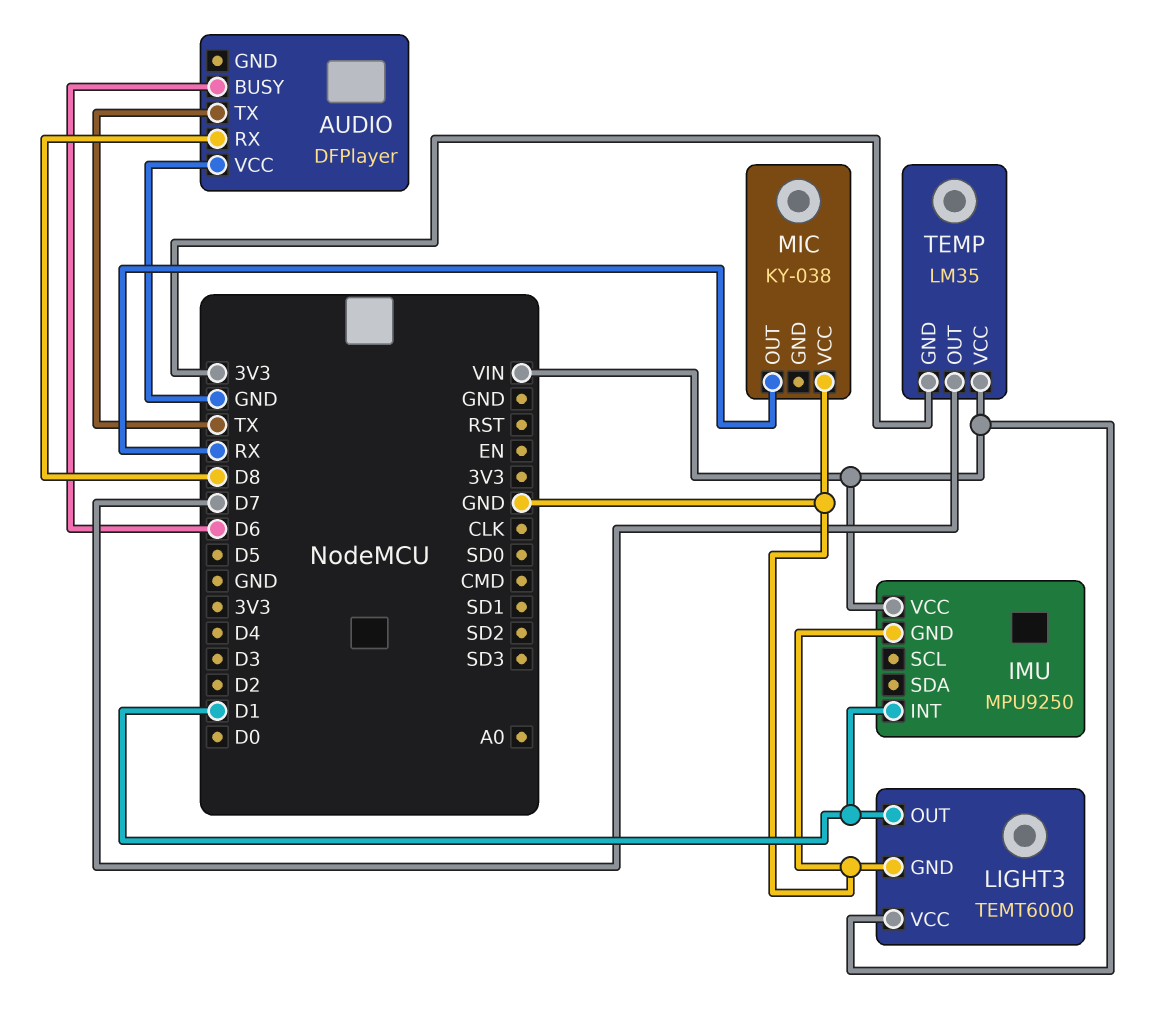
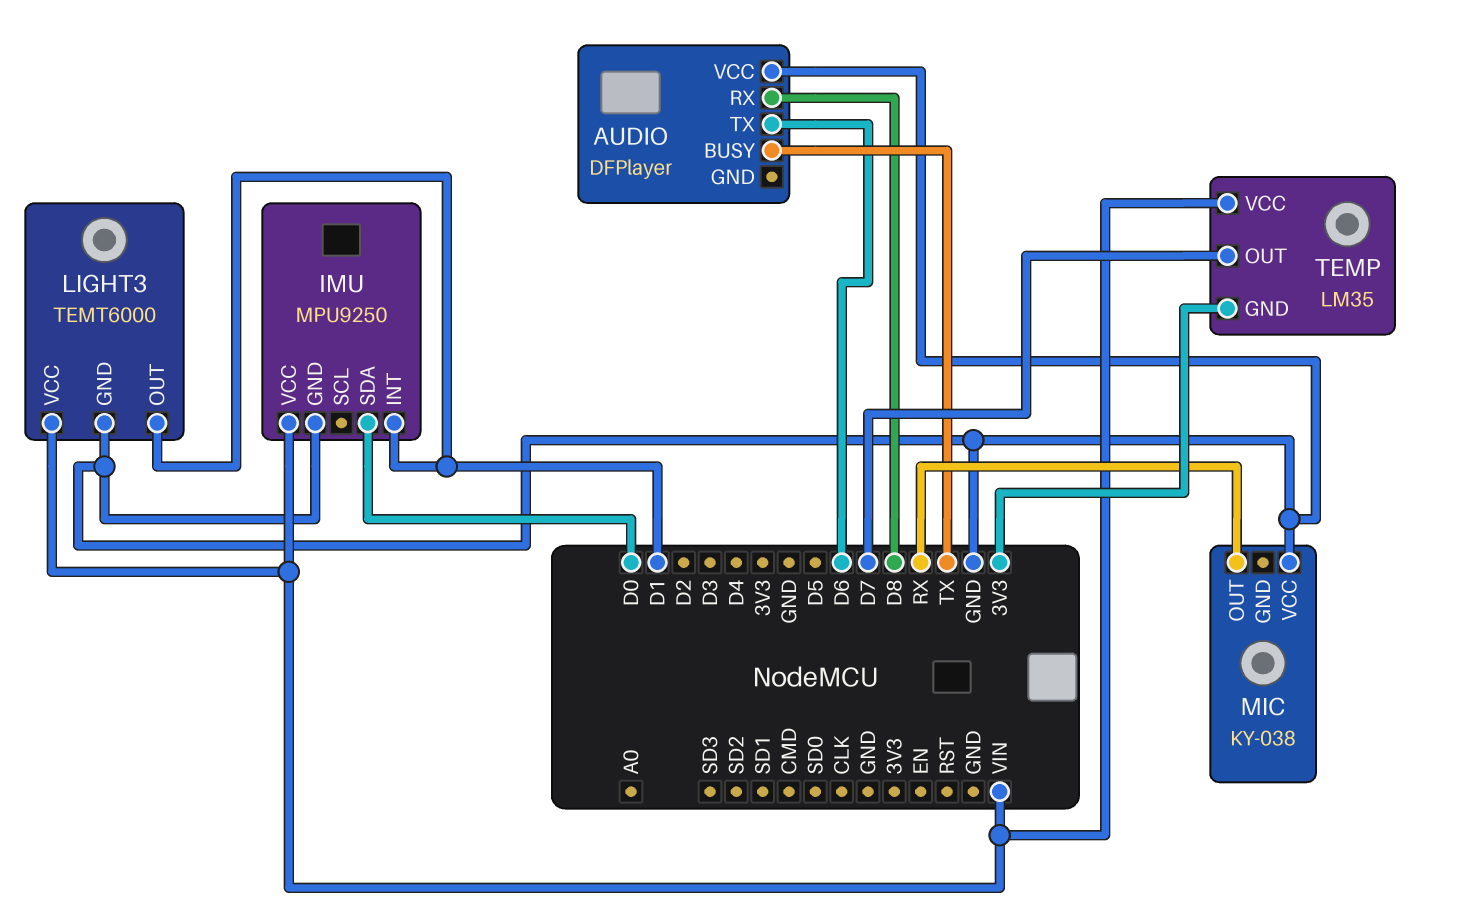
AUDIO pin BUSY: D6 -> TX
AUDIO pin TX: TX -> D6
IMU pin SDA: none -> D0

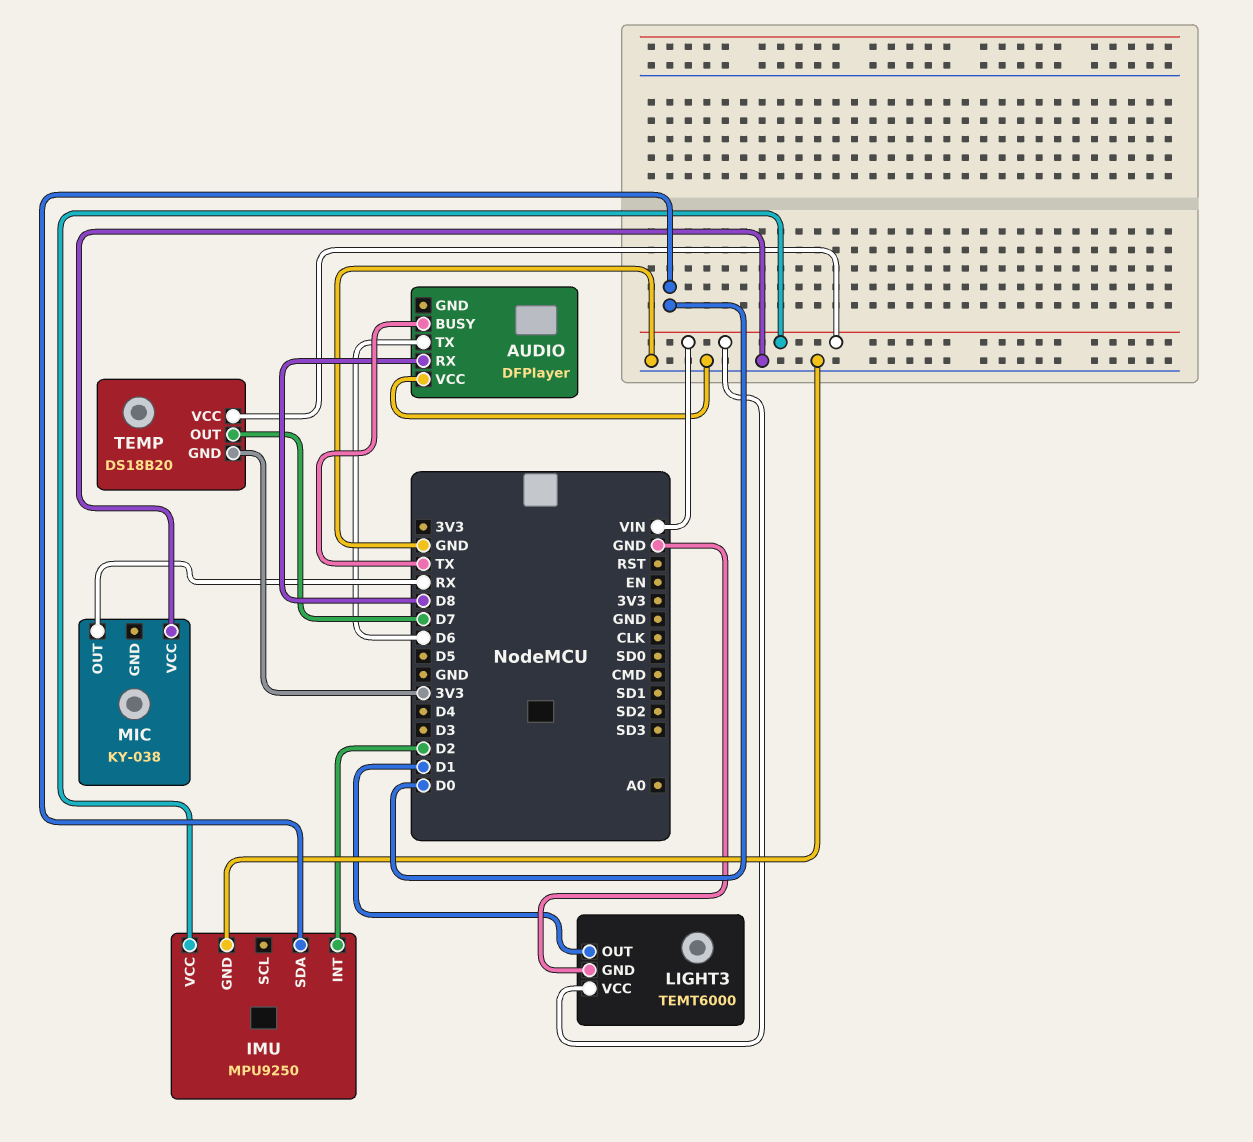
IMU pin INT: D1 -> D2
TEMP: LM35 -> DS18B20

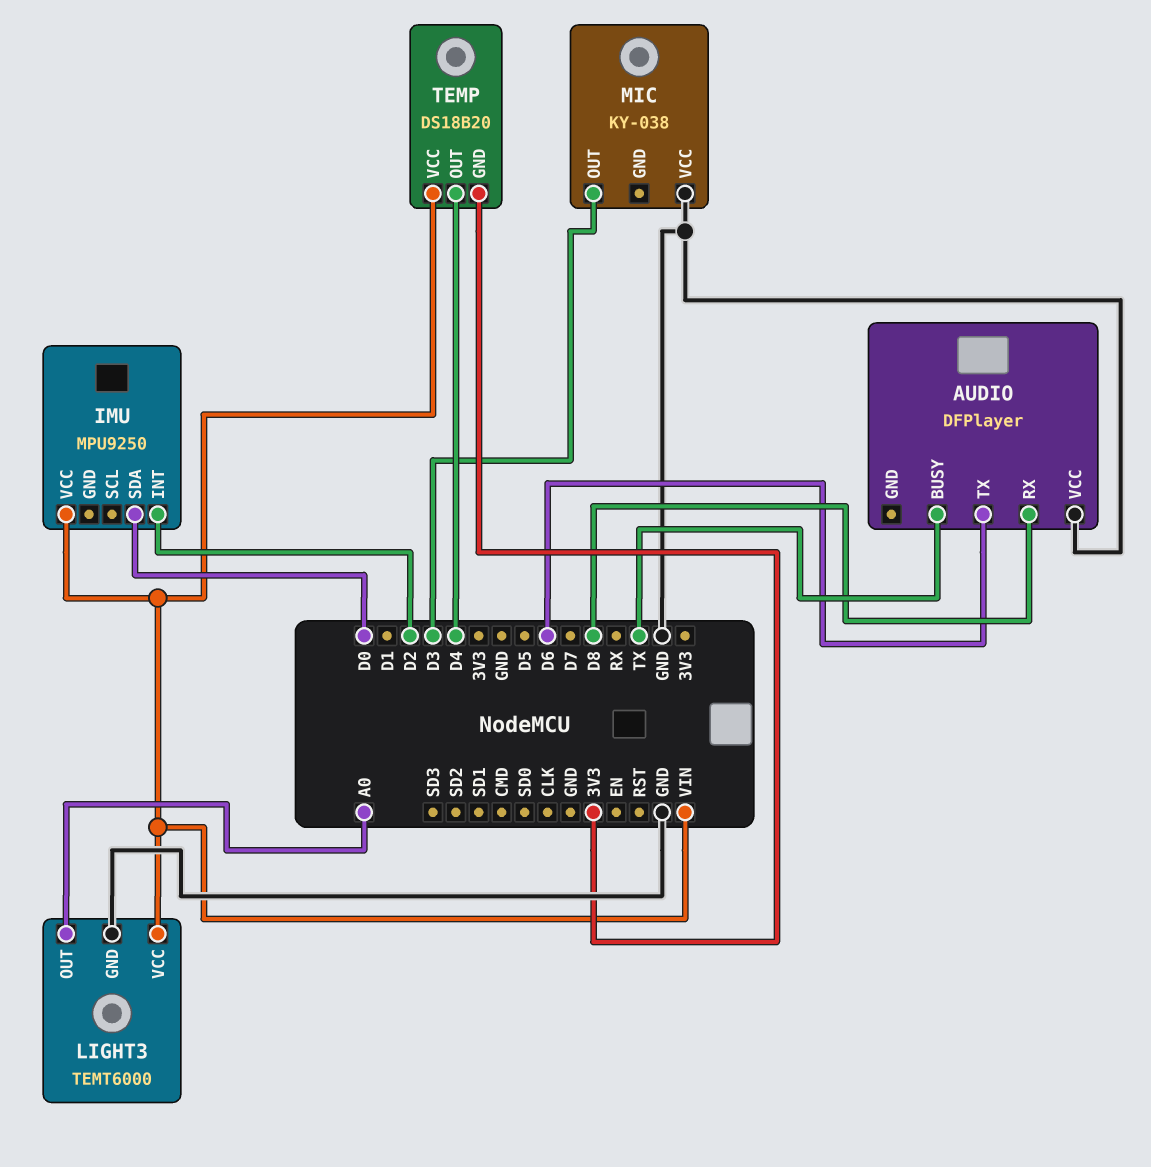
IMU pin GND: GND -> none
LIGHT3 pin OUT: D1 -> A0
MIC pin OUT: RX -> D3
TEMP pin OUT: D7 -> D4

